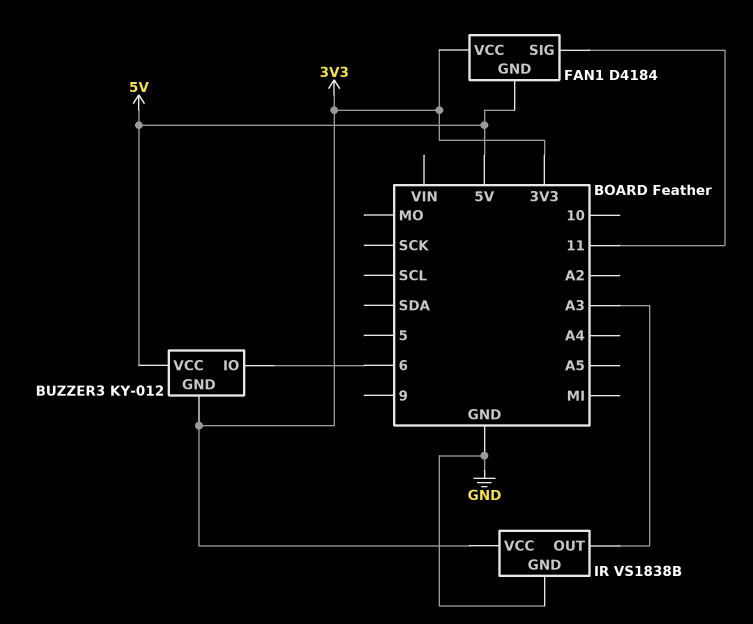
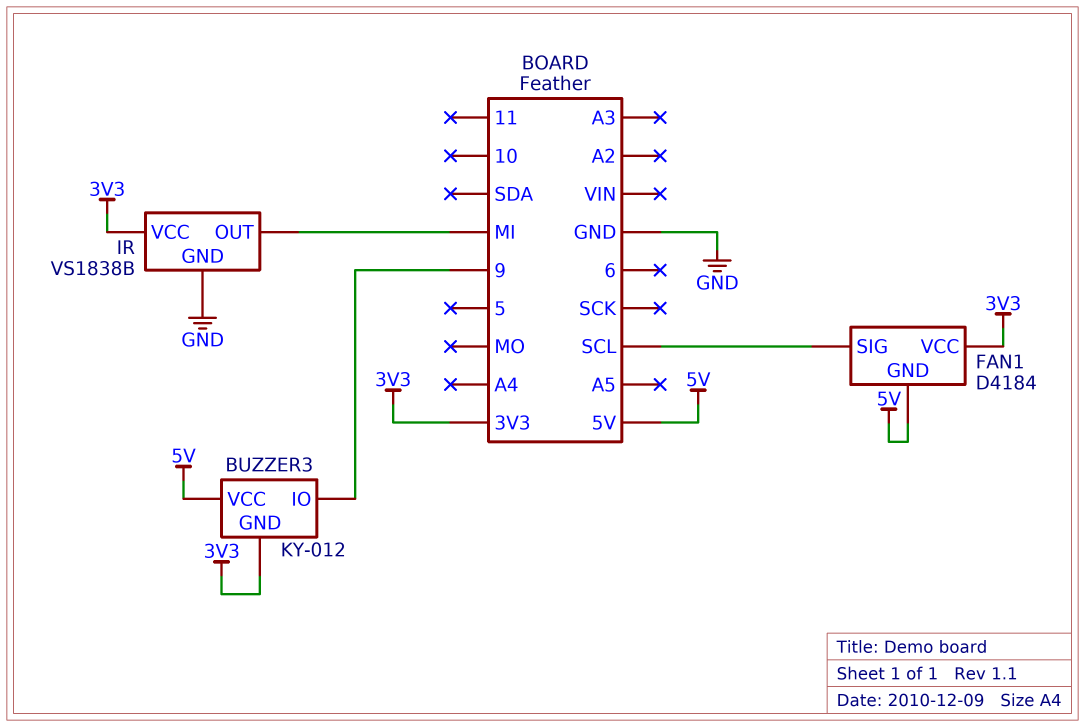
BUZZER3 pin IO: 6 -> 9
FAN1 pin SIG: 11 -> SCL
IR pin OUT: A3 -> MI

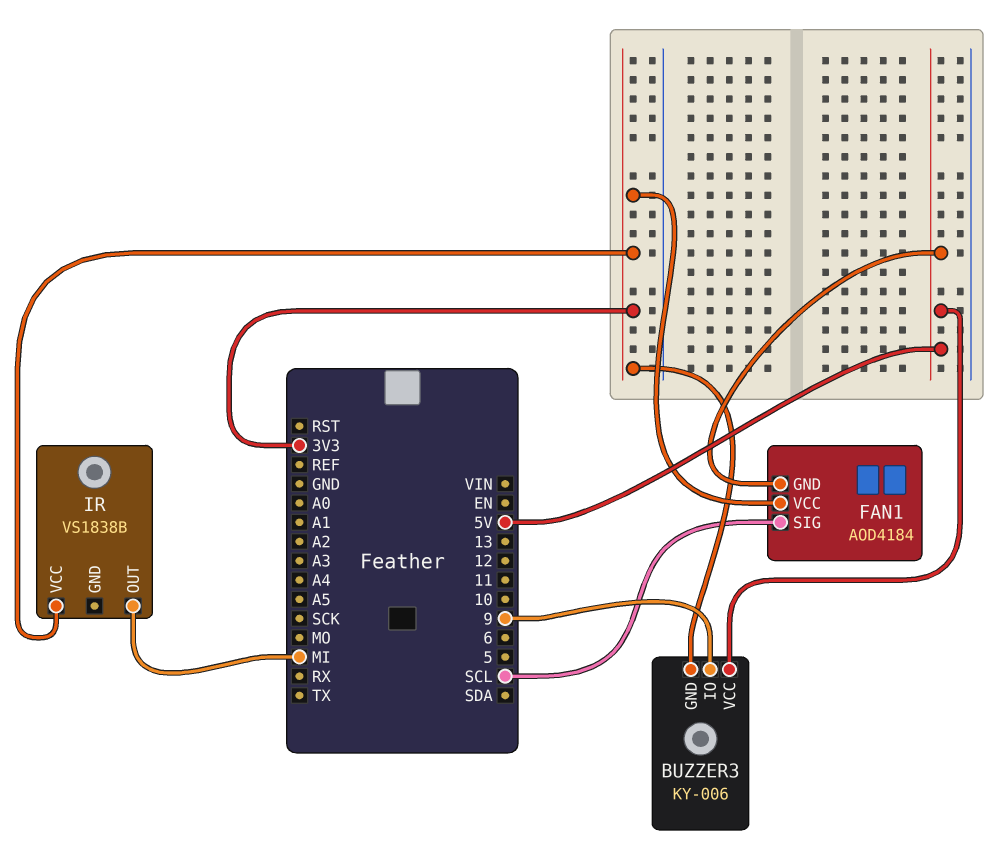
BUZZER3: KY-012 -> KY-006
FAN1: D4184 -> AOD4184
IR pin GND: GND -> none

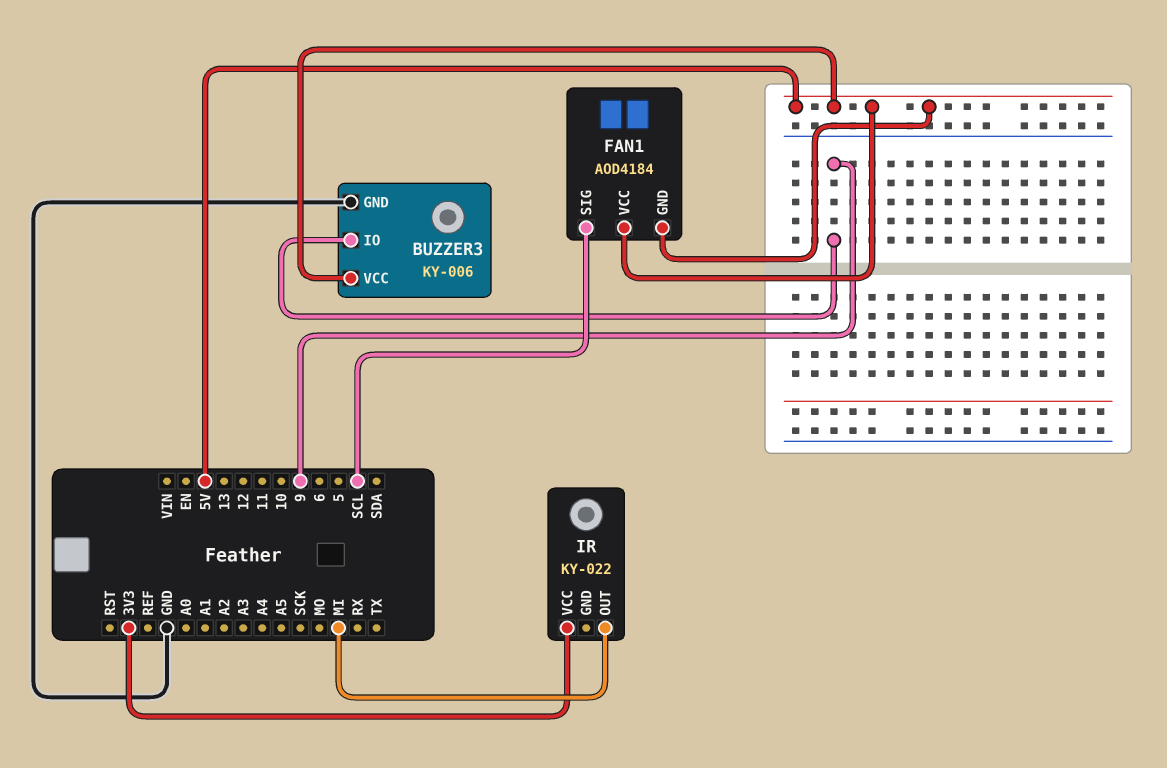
BUZZER3 pin GND: 3V3 -> GND
FAN1 pin VCC: 3V3 -> 5V
IR: VS1838B -> KY-022

